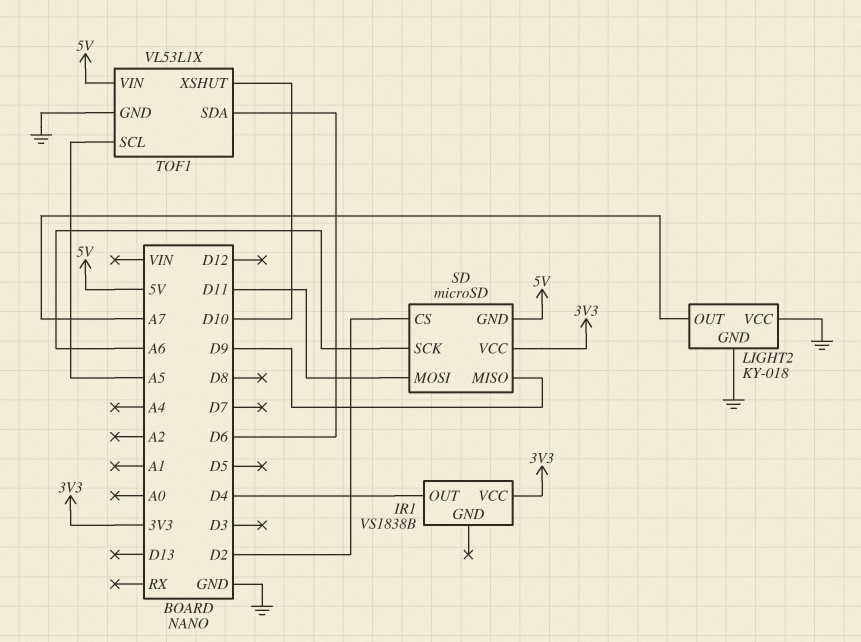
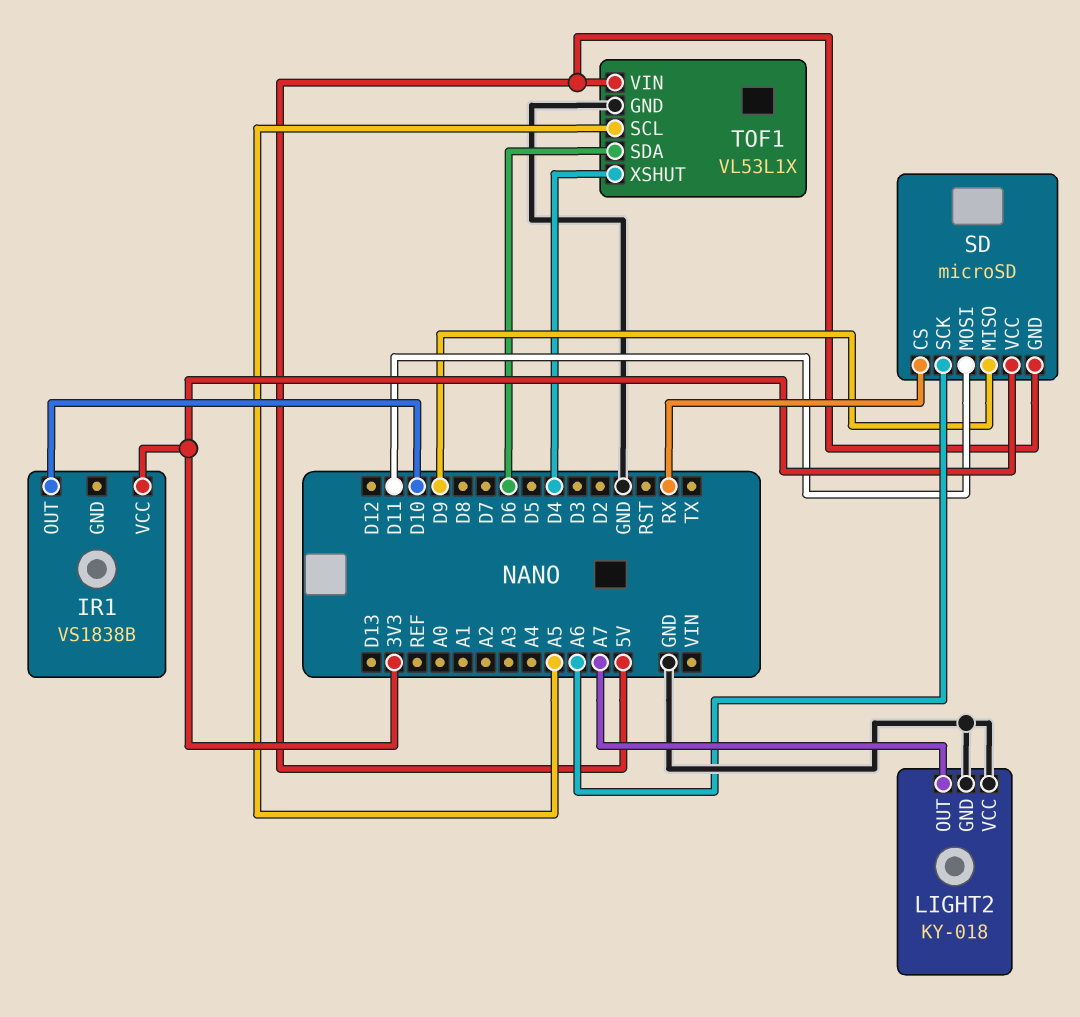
IR1 pin OUT: D4 -> D10
SD pin CS: D2 -> RX
TOF1 pin XSHUT: D10 -> D4

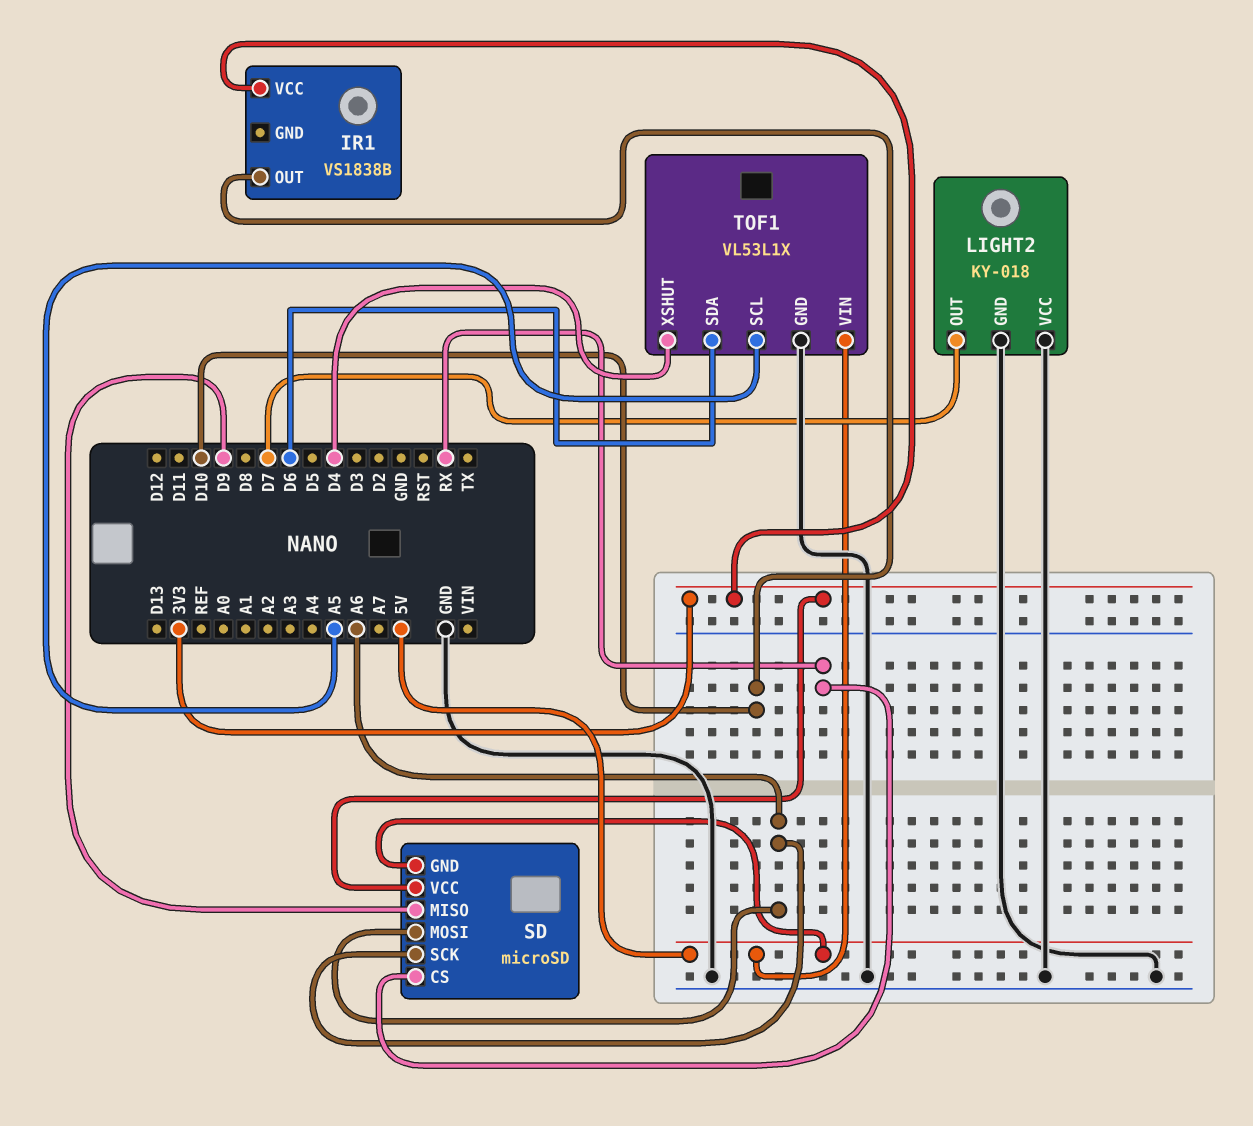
LIGHT2 pin OUT: A7 -> D7
SD pin MOSI: D11 -> A6

